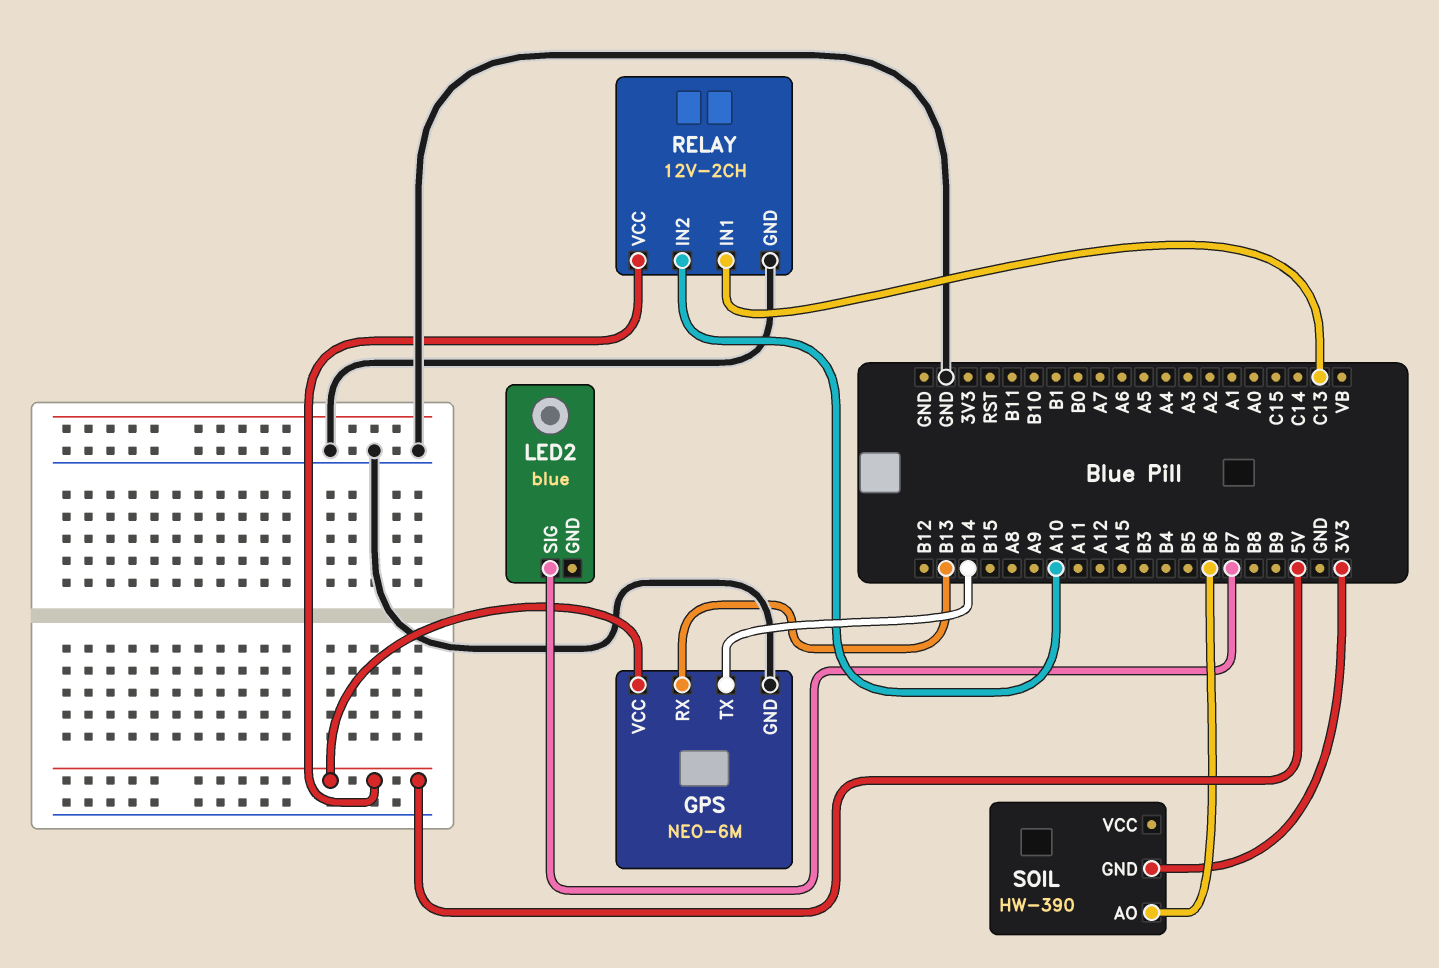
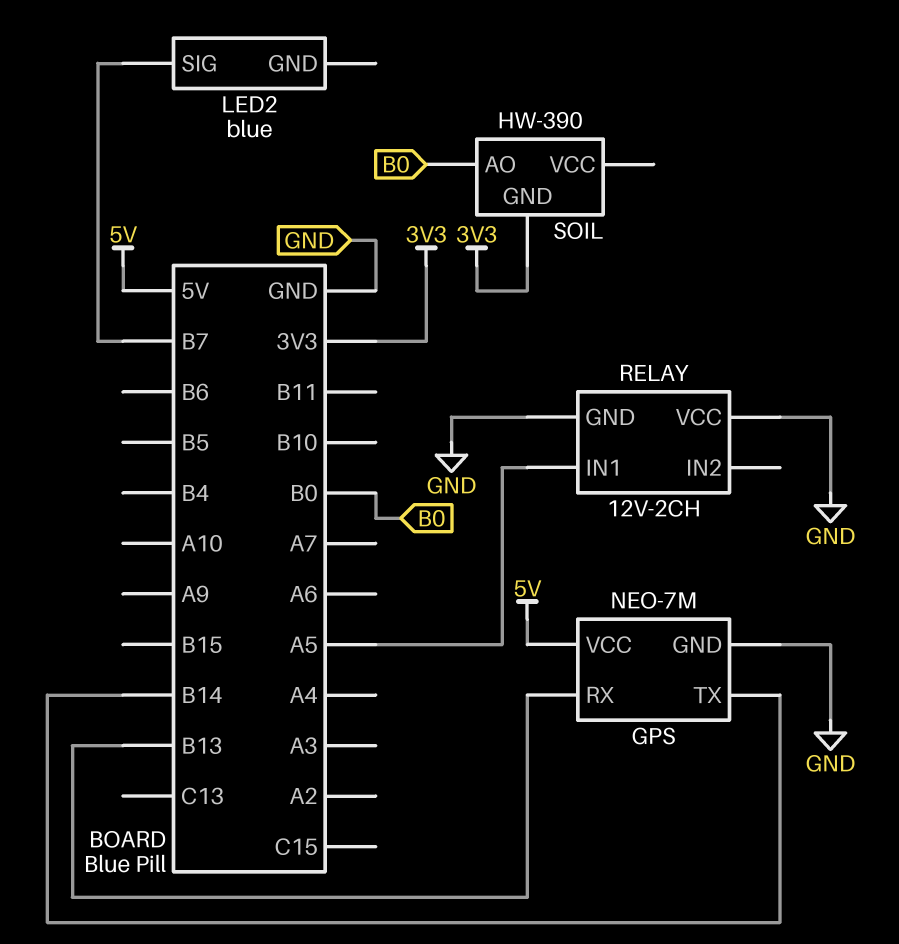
GPS: NEO-6M -> NEO-7M
RELAY pin IN1: C13 -> A5
RELAY pin IN2: A10 -> none
RELAY pin VCC: 5V -> GND
SOIL pin AO: B6 -> B0

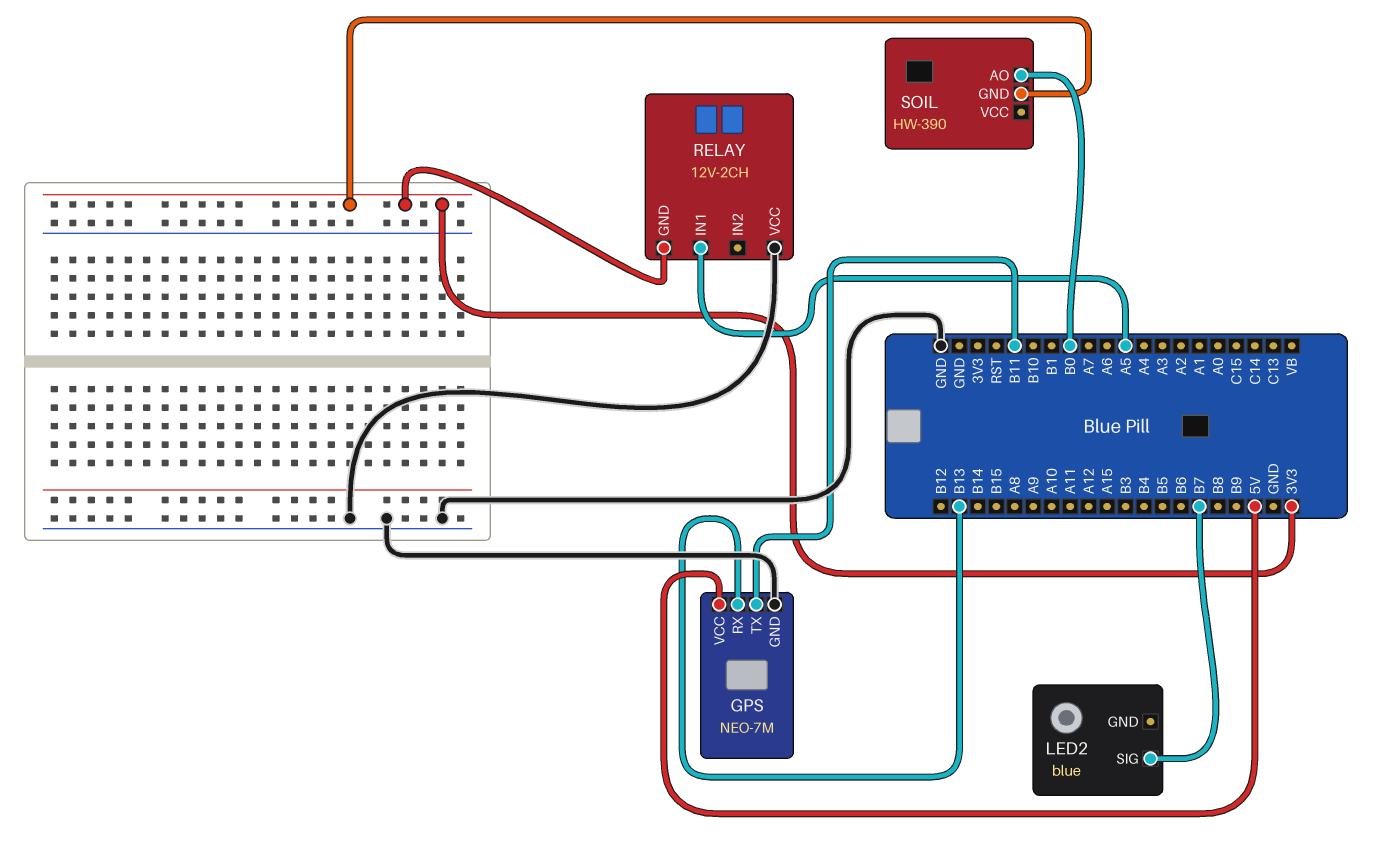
GPS pin TX: B14 -> B11
RELAY pin GND: GND -> 3V3

